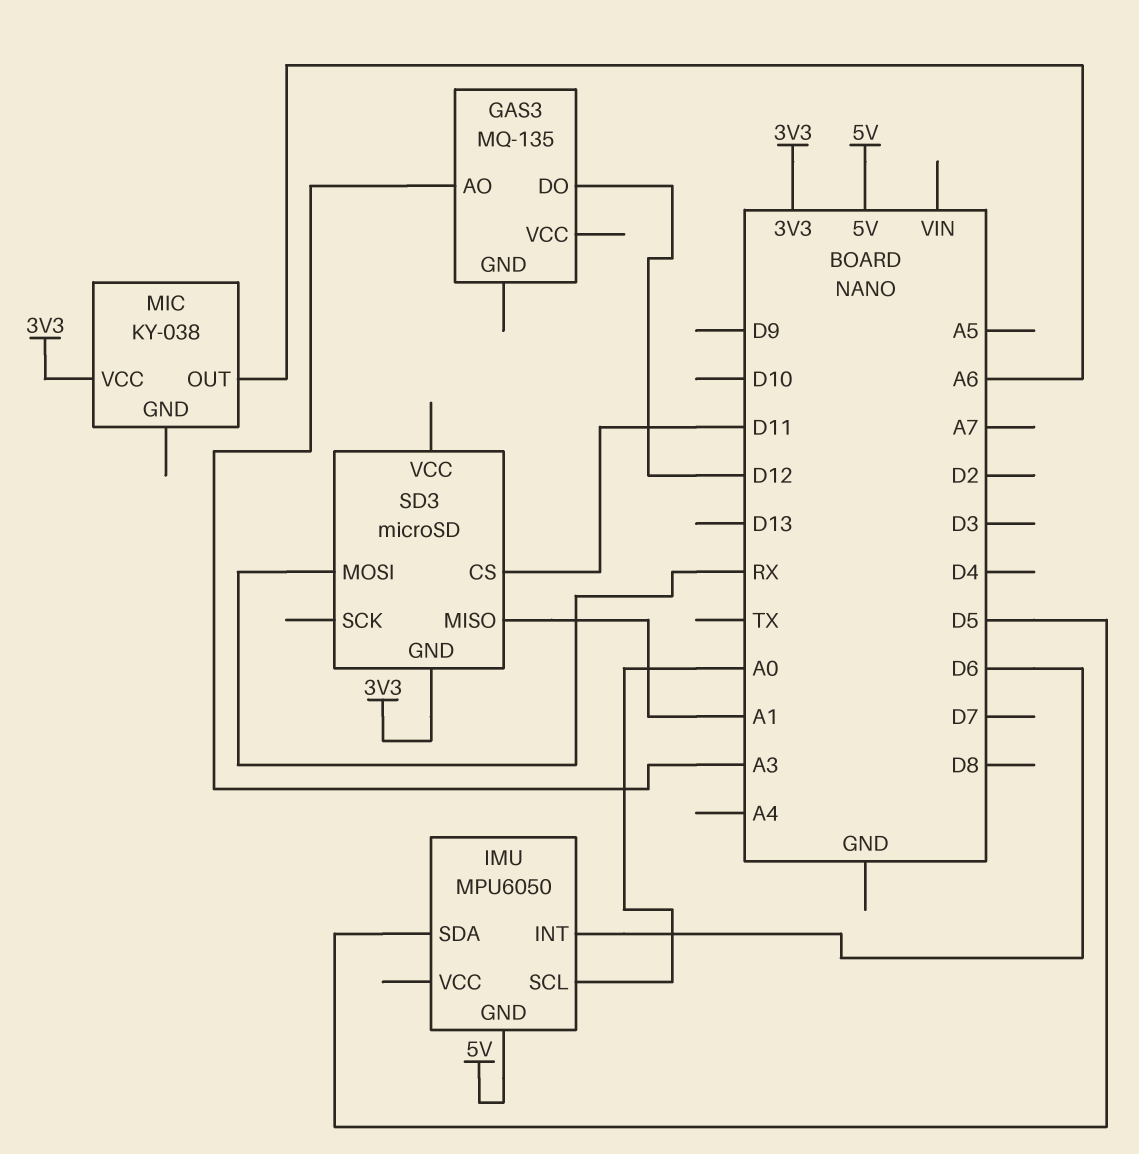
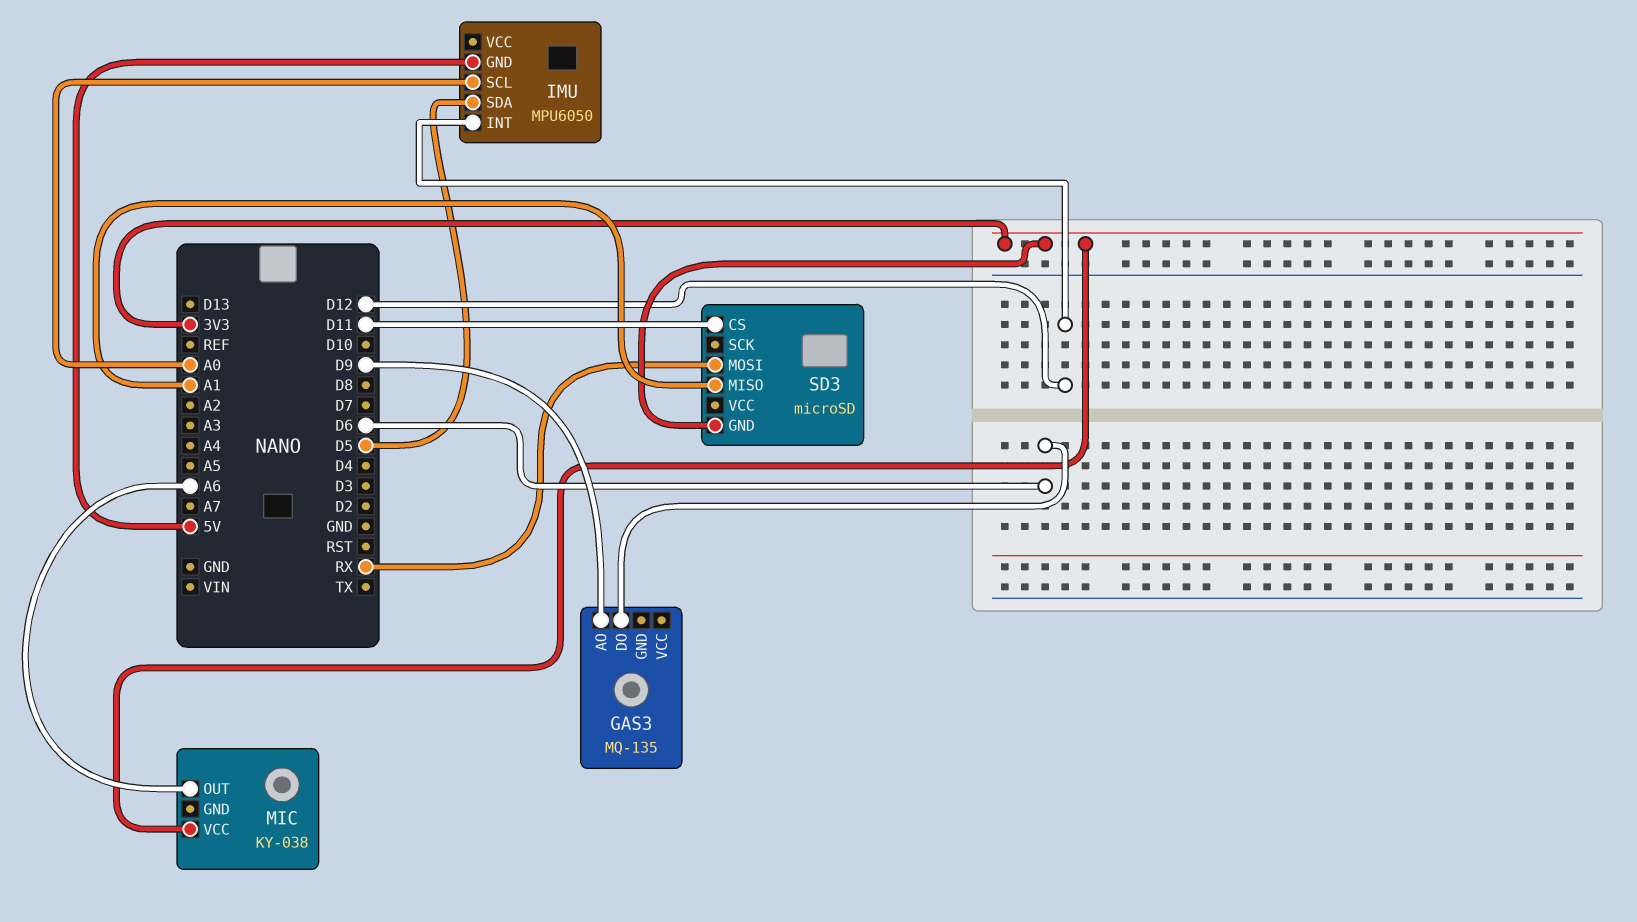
GAS3 pin AO: A3 -> D9
GAS3 pin DO: D12 -> D6
IMU pin INT: D6 -> D12

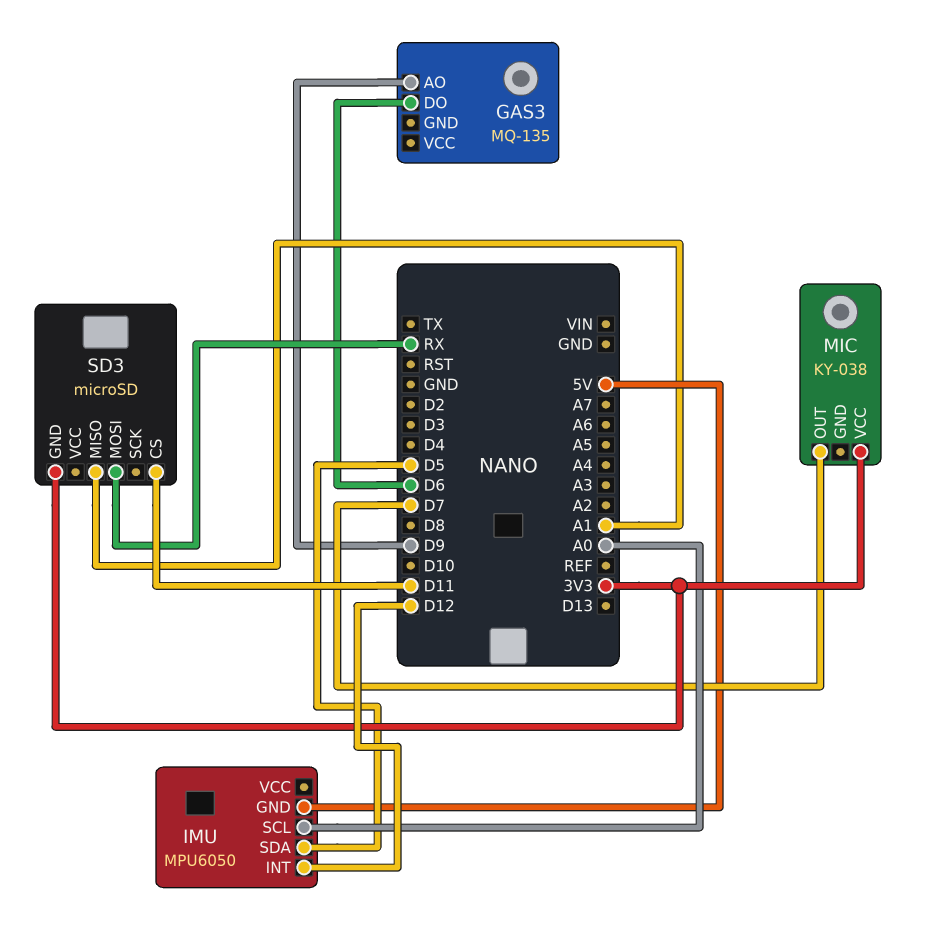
MIC pin OUT: A6 -> D7

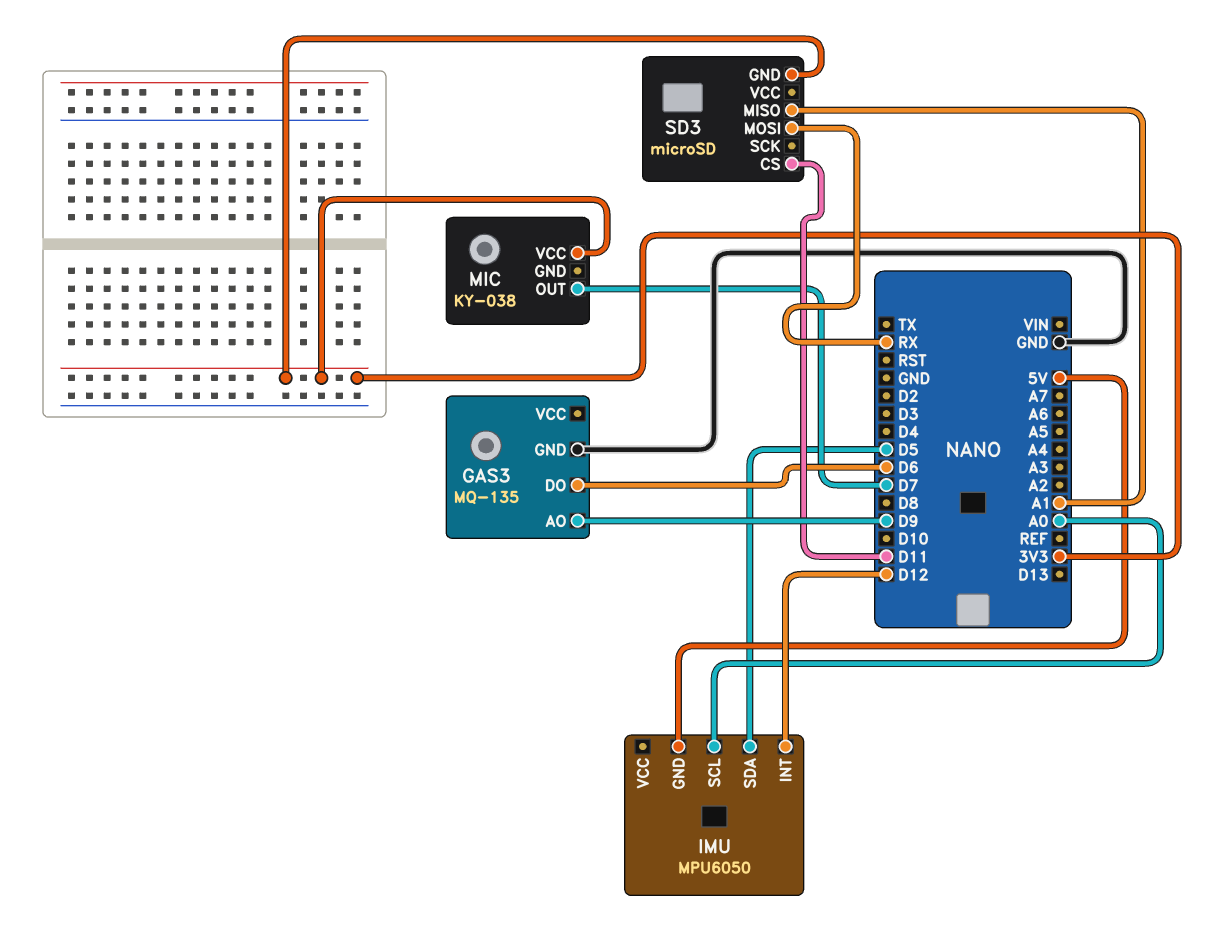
GAS3 pin GND: none -> GND

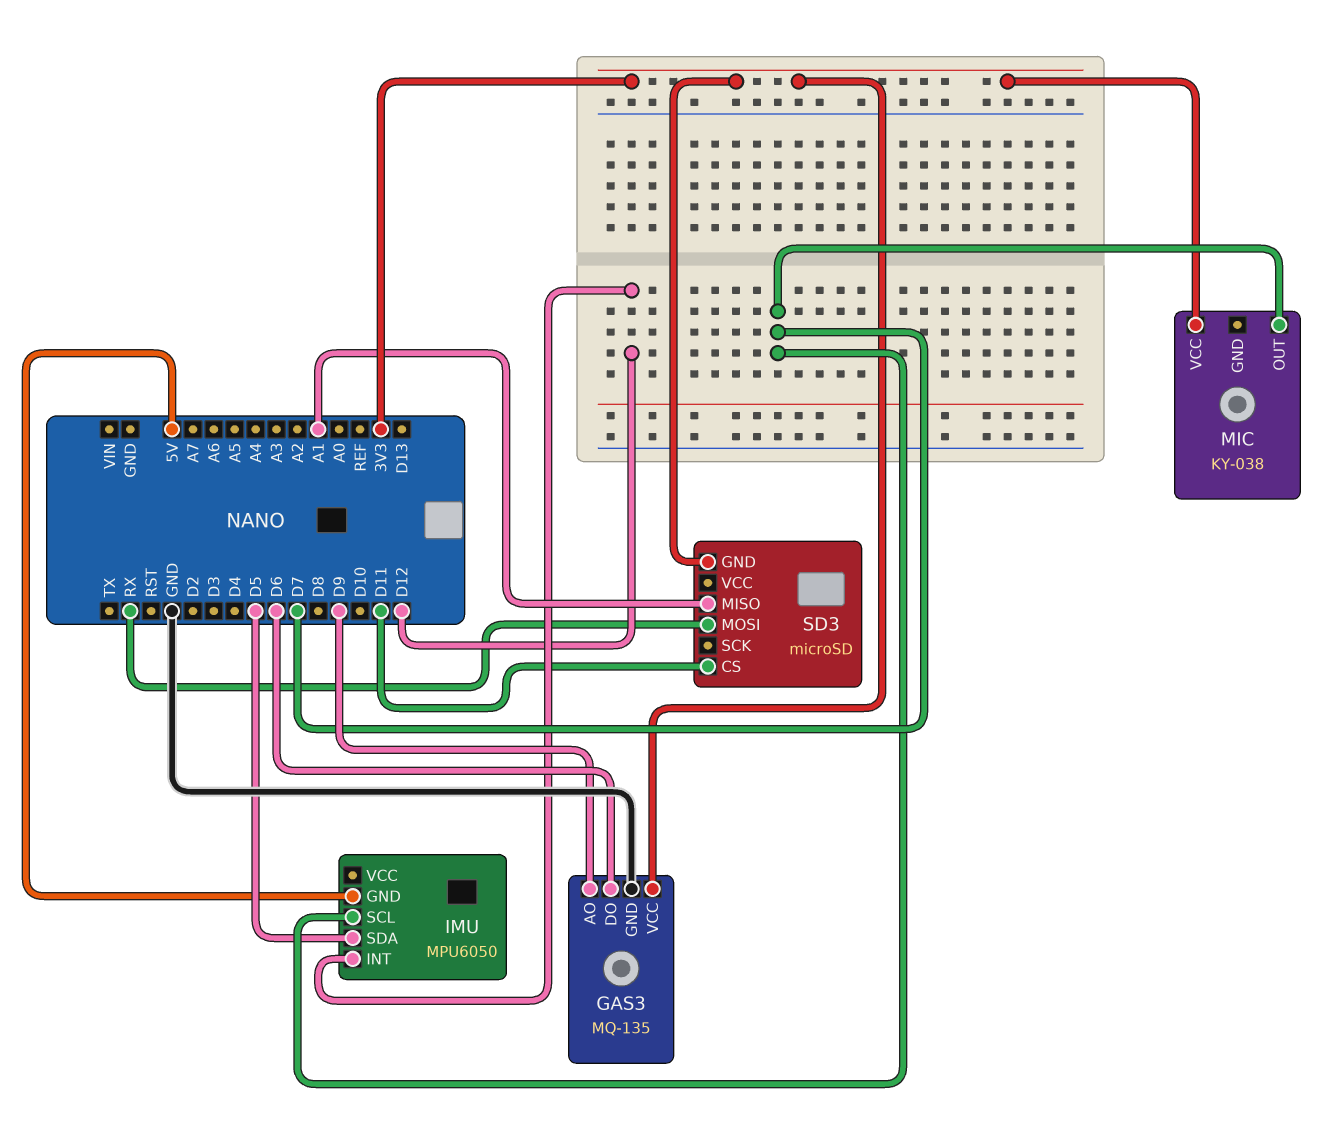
GAS3 pin VCC: none -> 3V3
IMU pin SCL: A0 -> D7

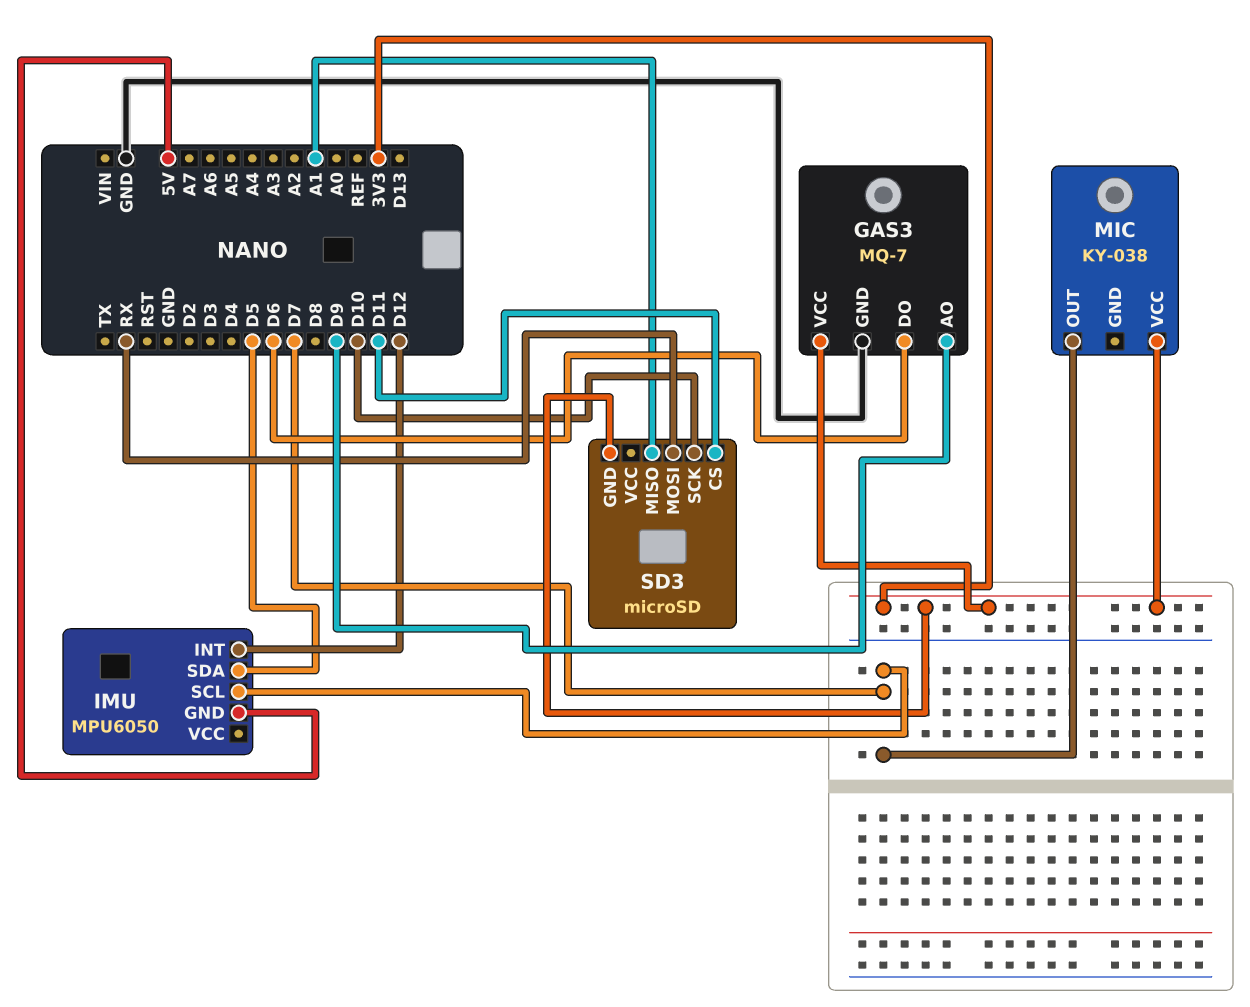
GAS3: MQ-135 -> MQ-7
SD3 pin SCK: none -> D10

